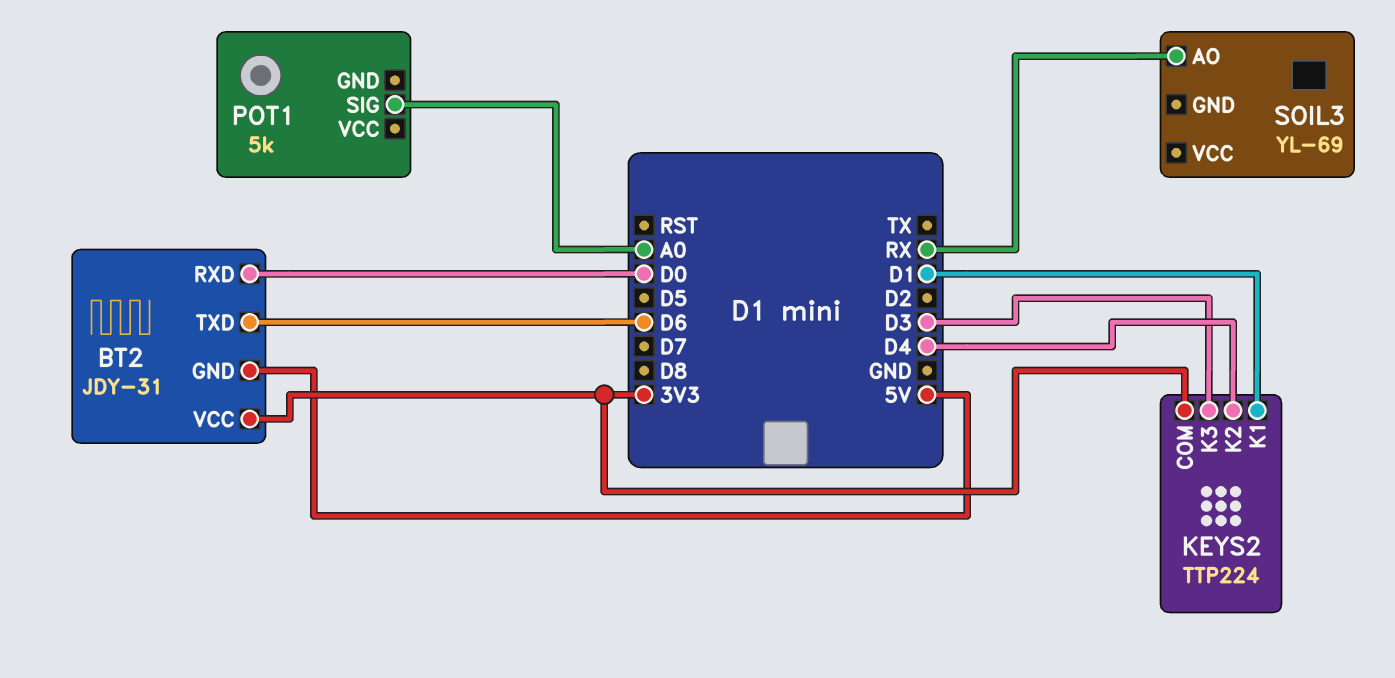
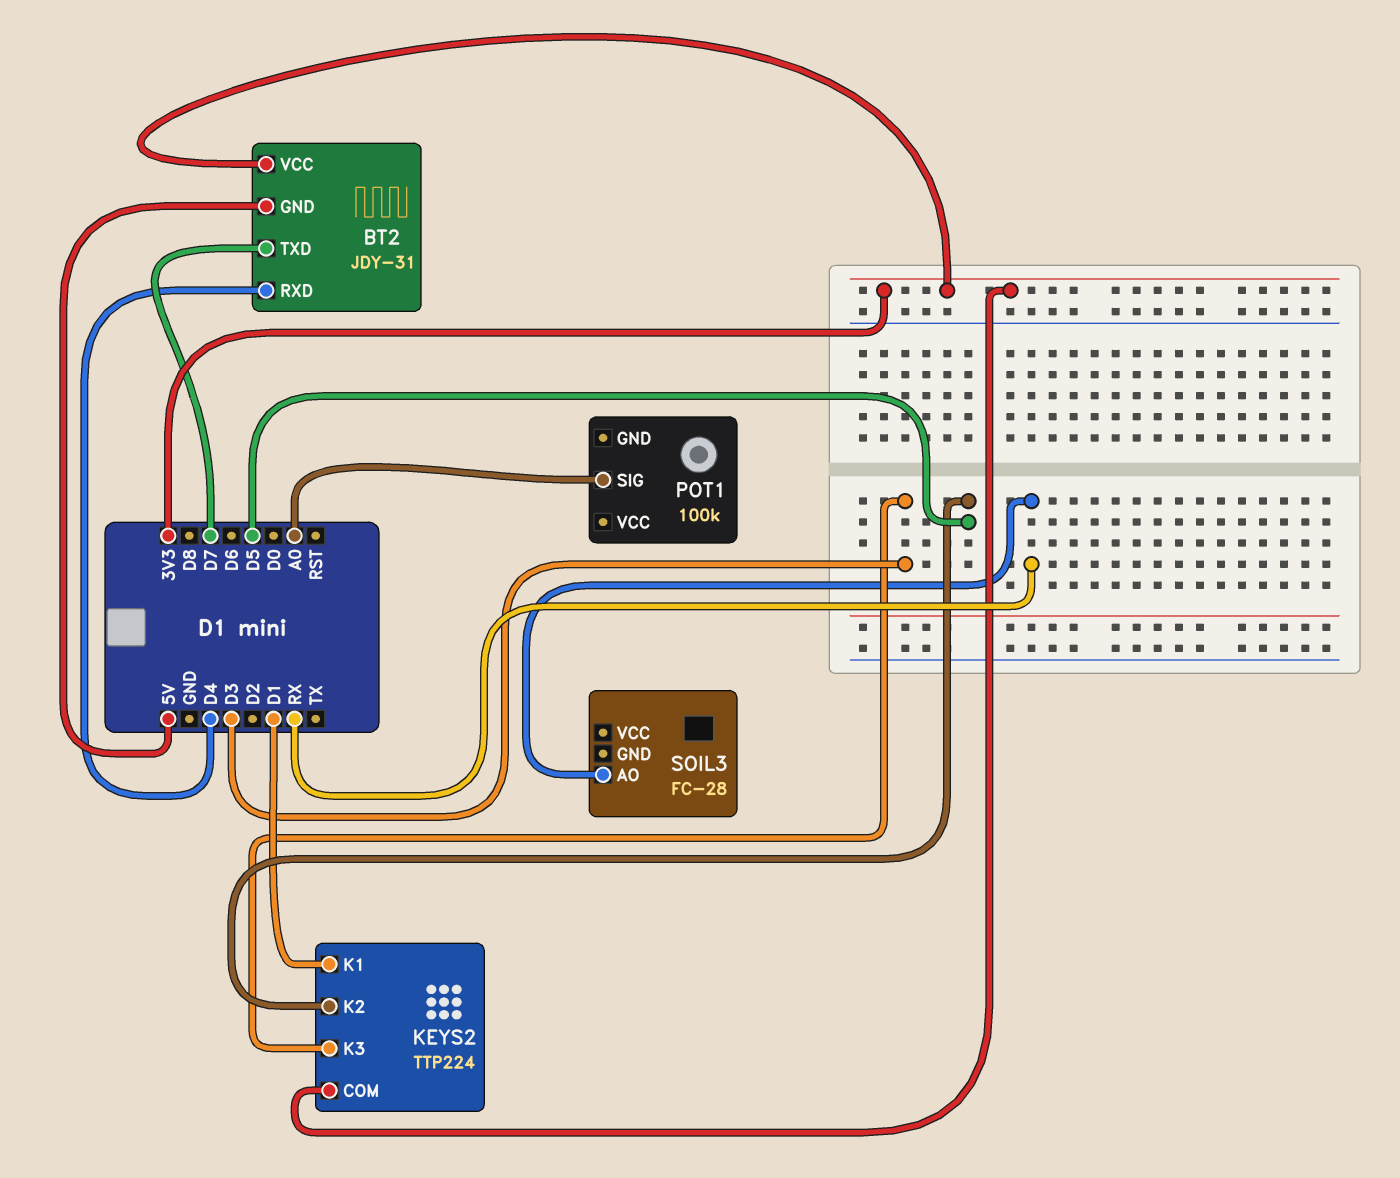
BT2 pin RXD: D0 -> D4
BT2 pin TXD: D6 -> D7
KEYS2 pin K2: D4 -> D5
POT1: 5k -> 100k
SOIL3: YL-69 -> FC-28

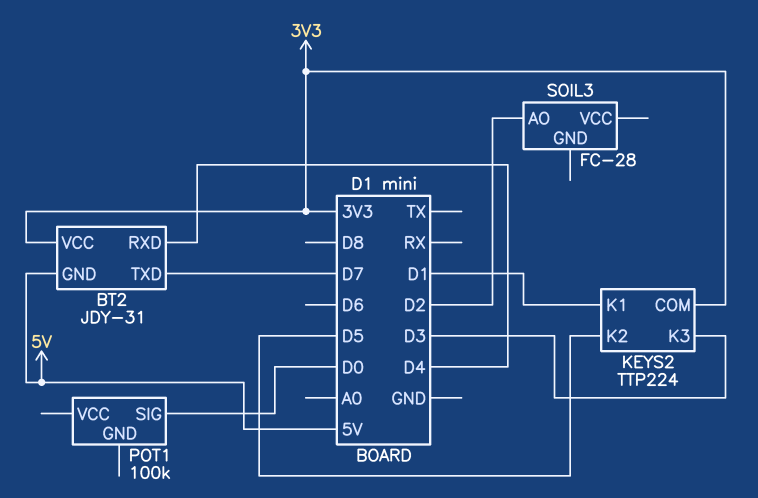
POT1 pin SIG: A0 -> D0
SOIL3 pin AO: RX -> D2

